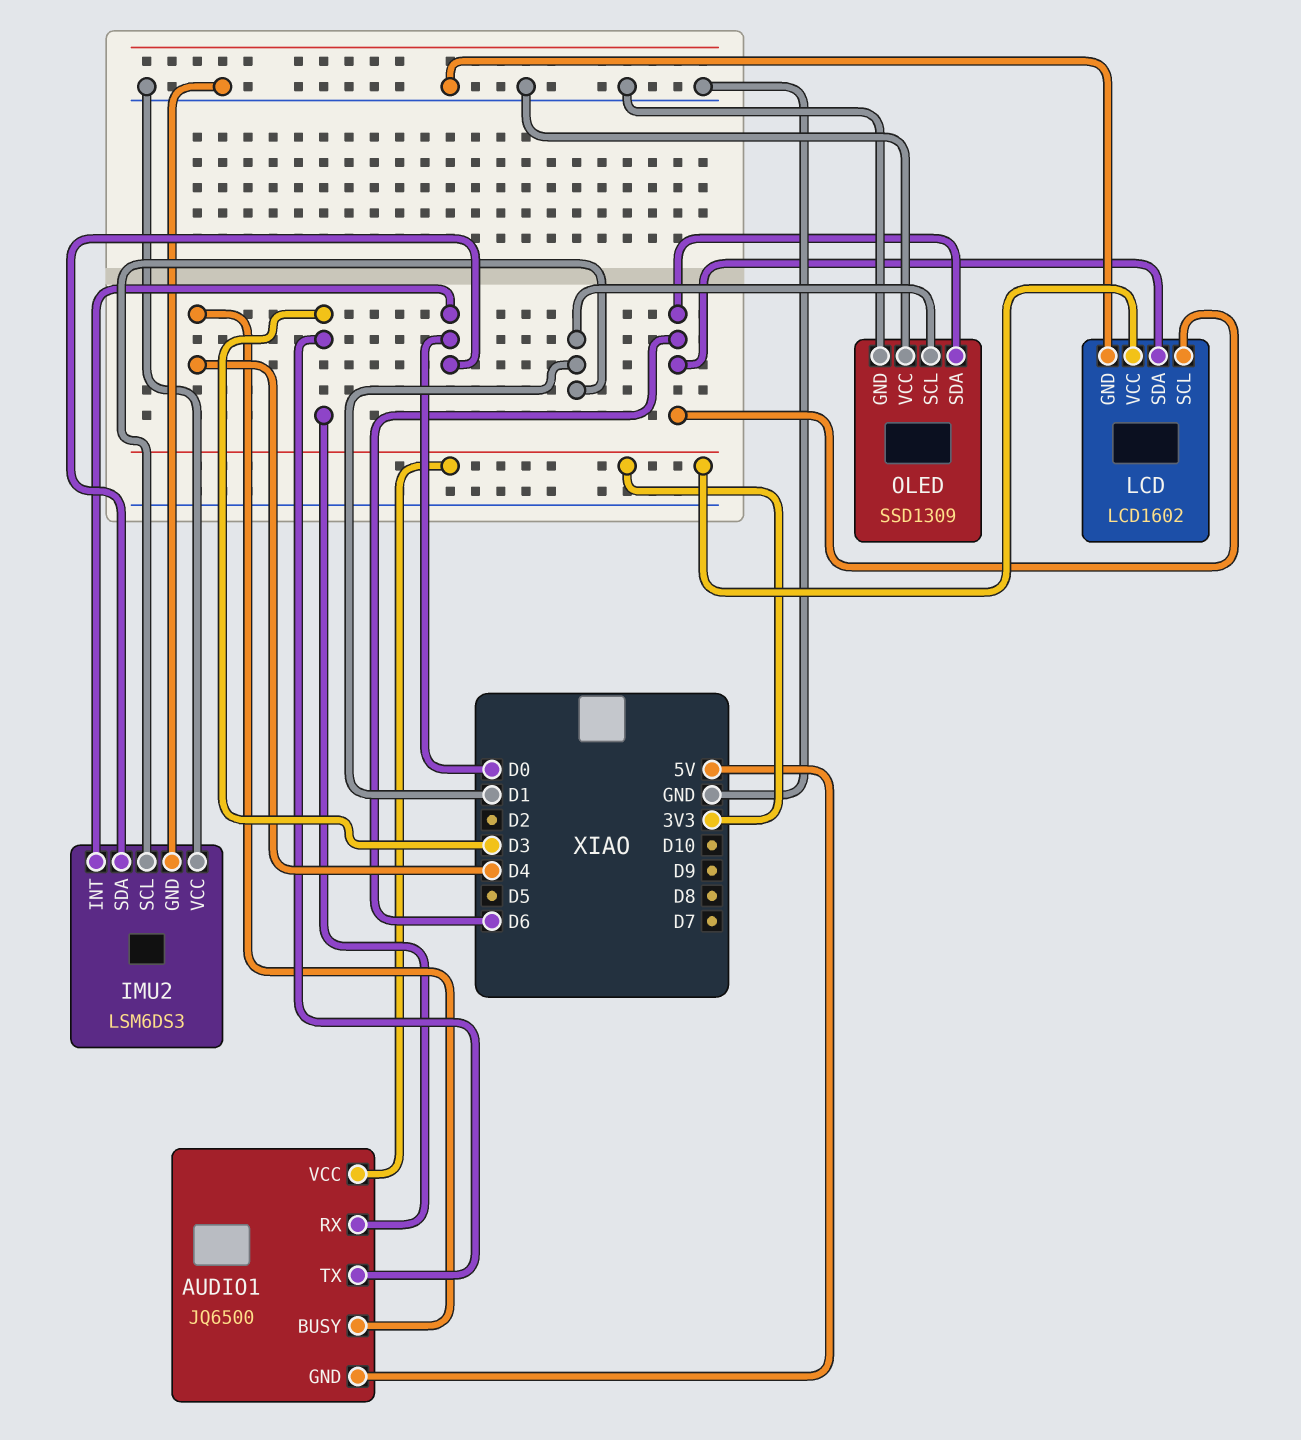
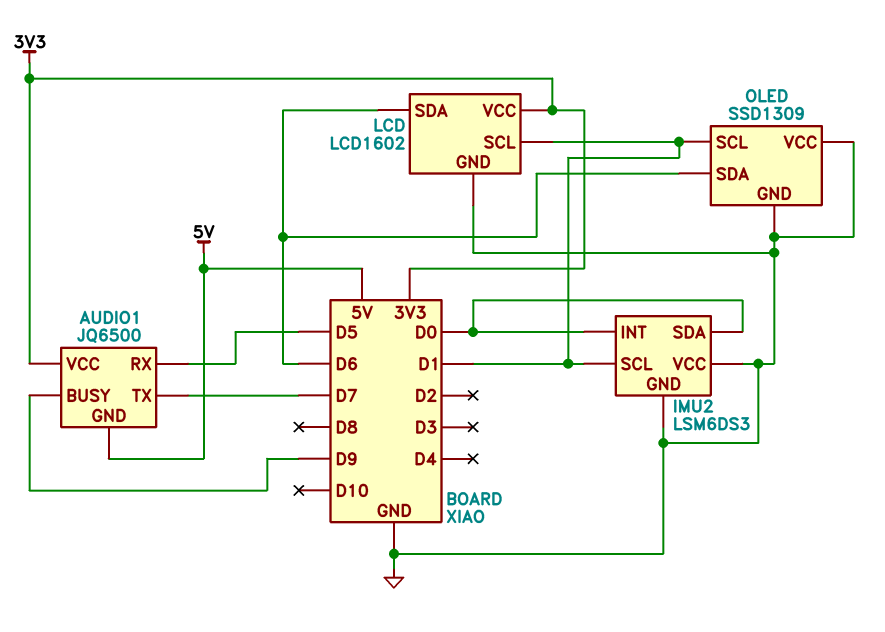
AUDIO1 pin BUSY: D4 -> D9
AUDIO1 pin RX: D3 -> D5
AUDIO1 pin TX: D3 -> D7
LCD pin SCL: D6 -> D1

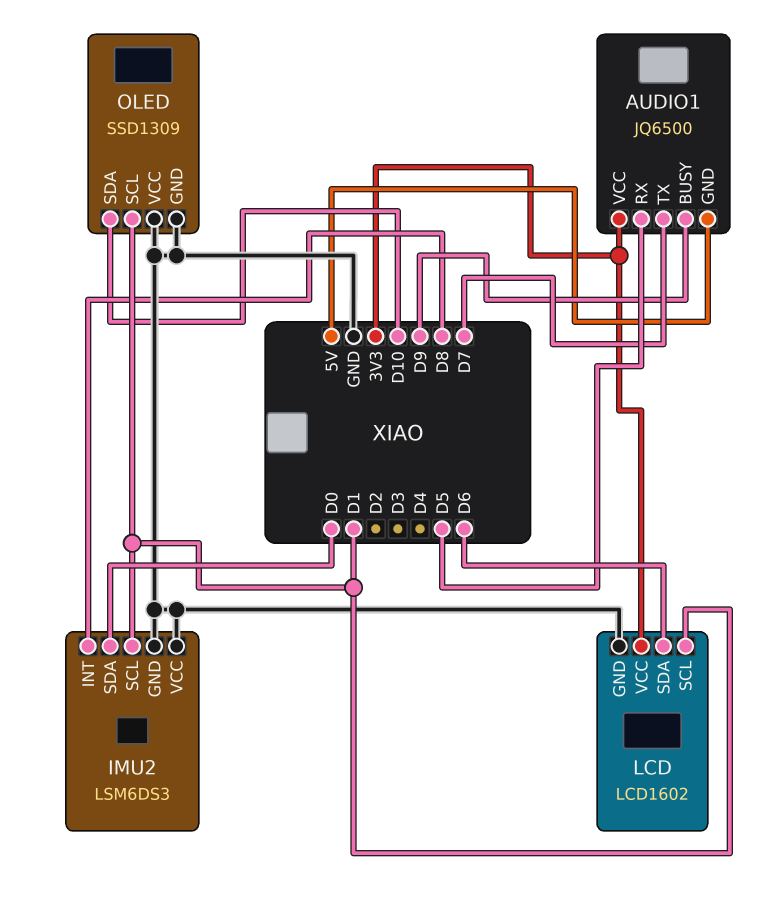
IMU2 pin INT: D0 -> D8
OLED pin SDA: D6 -> D10

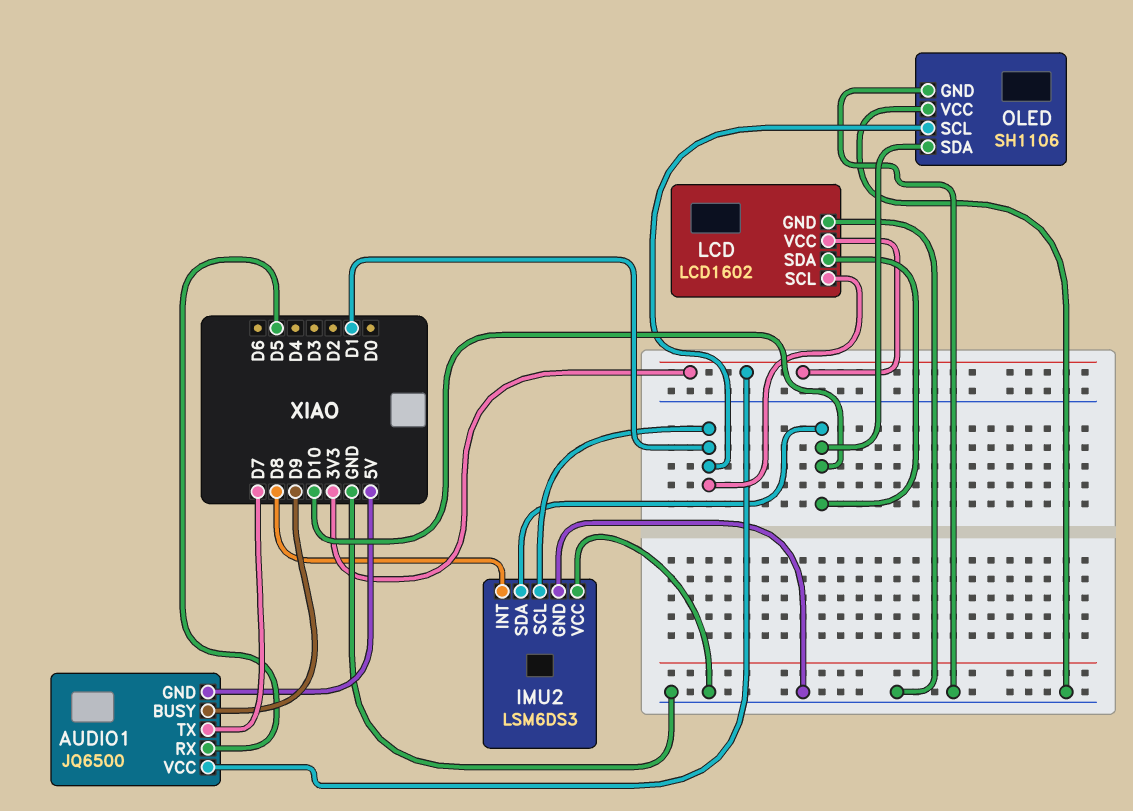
IMU2 pin SDA: D0 -> D10
LCD pin SDA: D6 -> D10
OLED: SSD1309 -> SH1106

